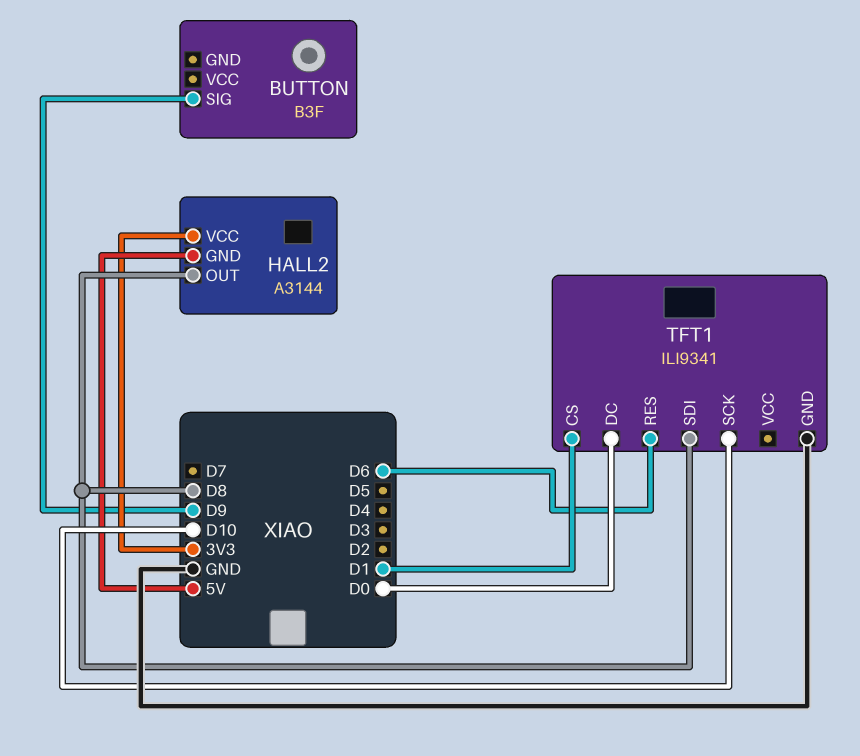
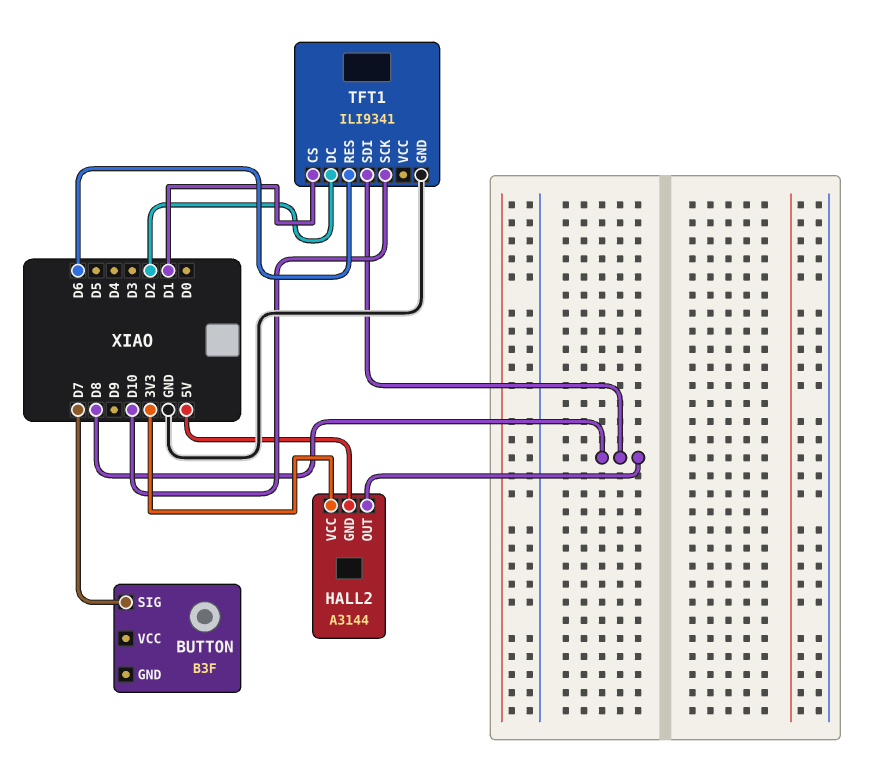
BUTTON pin SIG: D9 -> D7
TFT1 pin DC: D0 -> D2

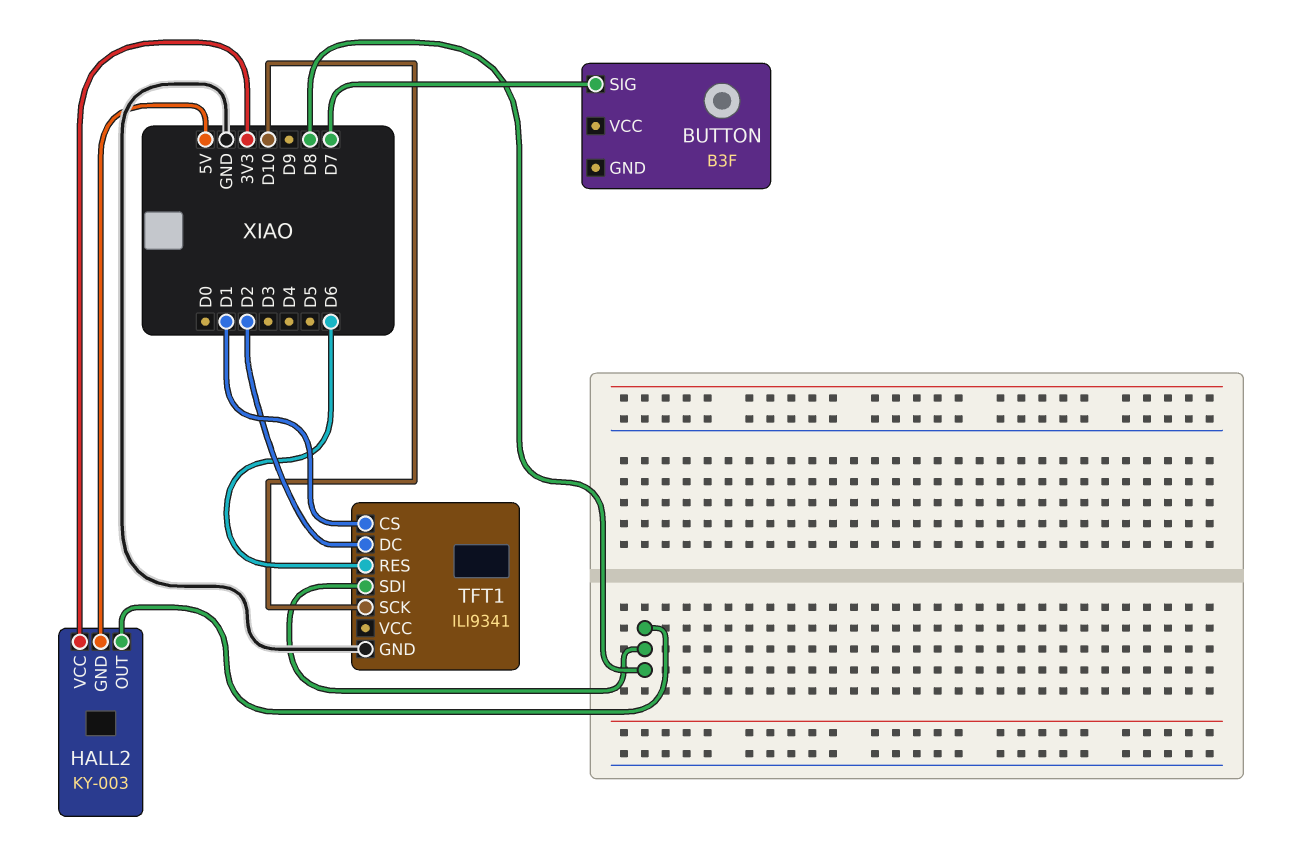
HALL2: A3144 -> KY-003

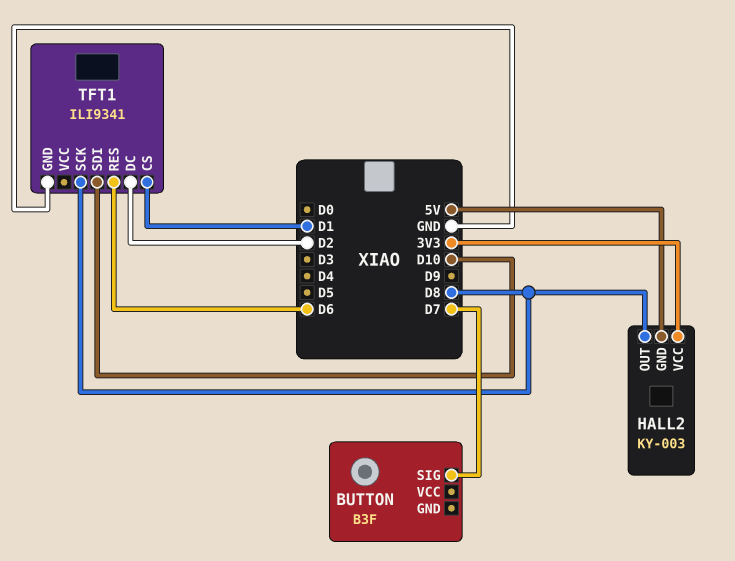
TFT1 pin SCK: D10 -> D8
TFT1 pin SDI: D8 -> D10

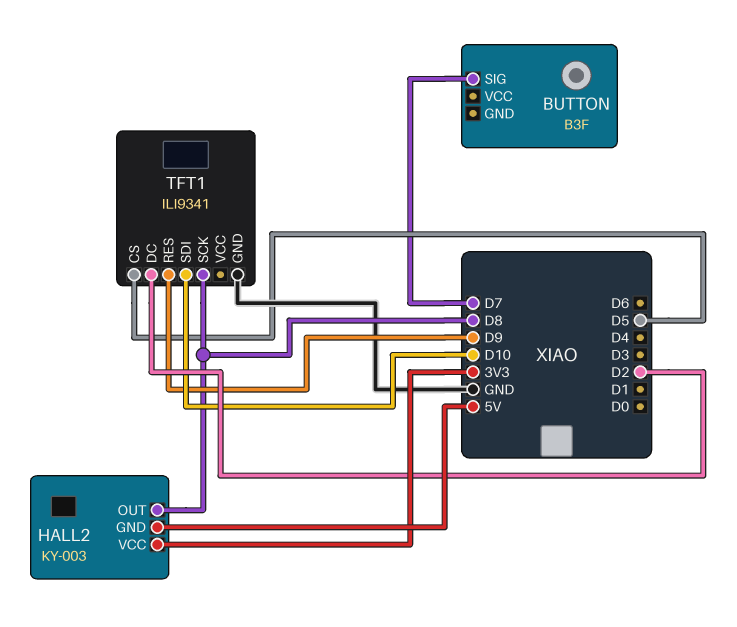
TFT1 pin CS: D1 -> D5
TFT1 pin RES: D6 -> D9

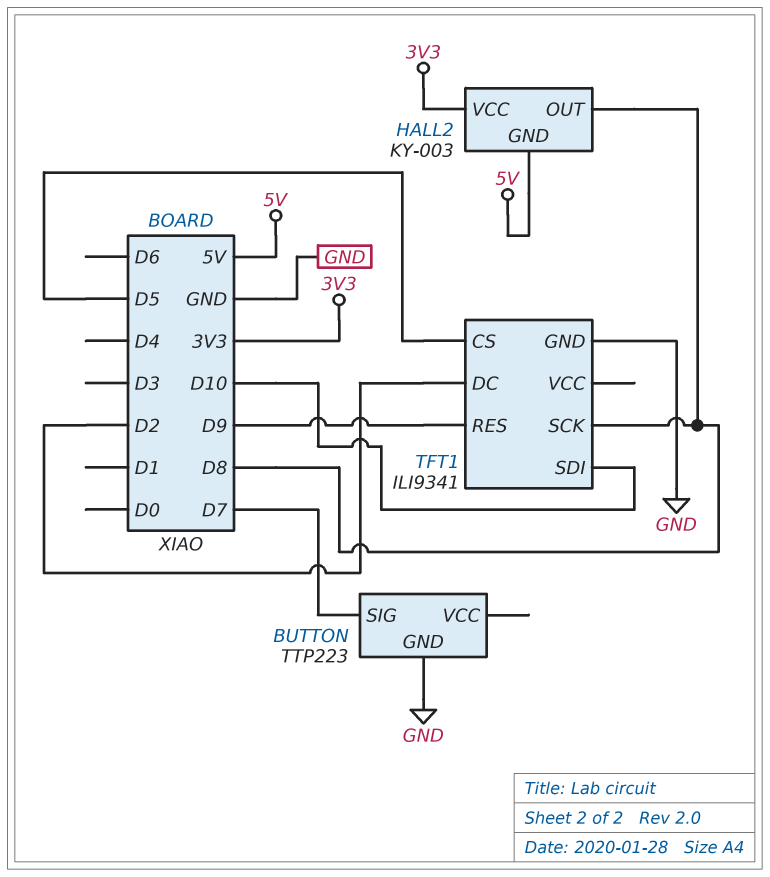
BUTTON: B3F -> TTP223
BUTTON pin GND: none -> GND

